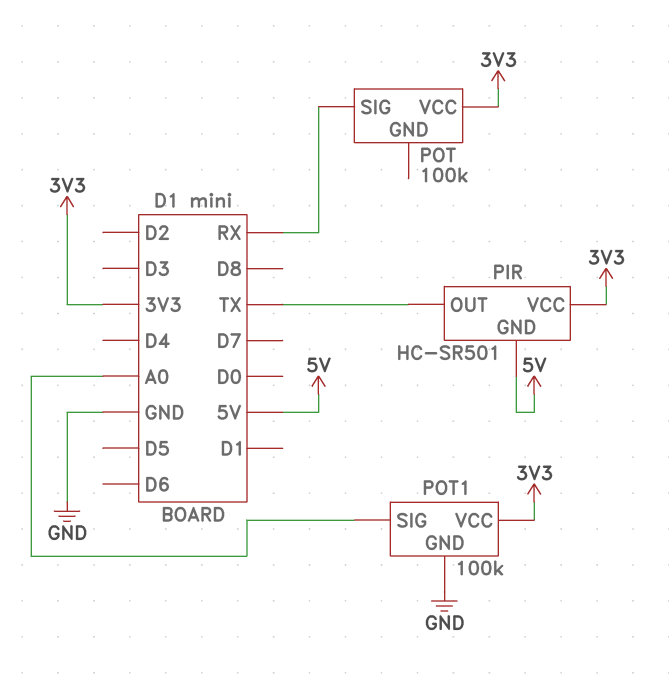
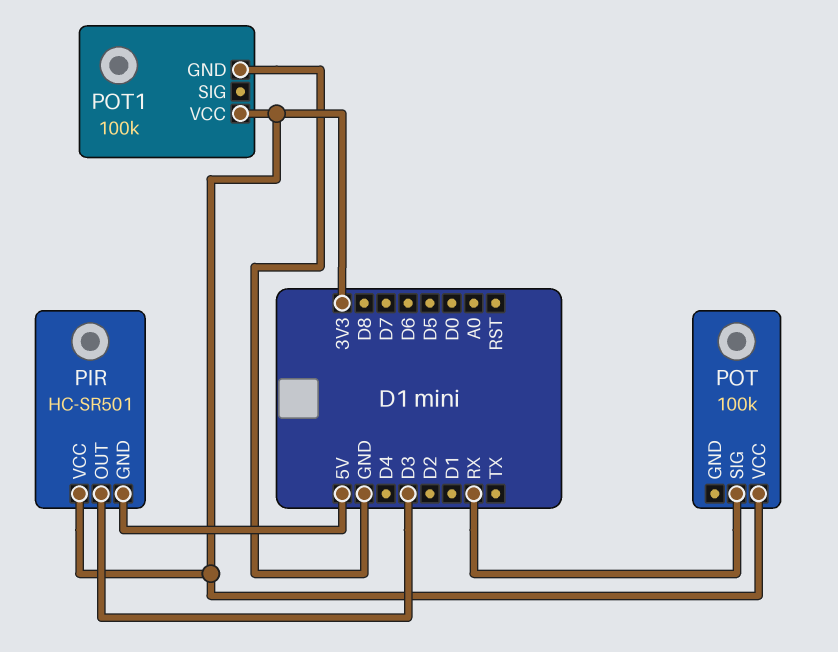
PIR pin OUT: TX -> D3
POT1 pin SIG: A0 -> none

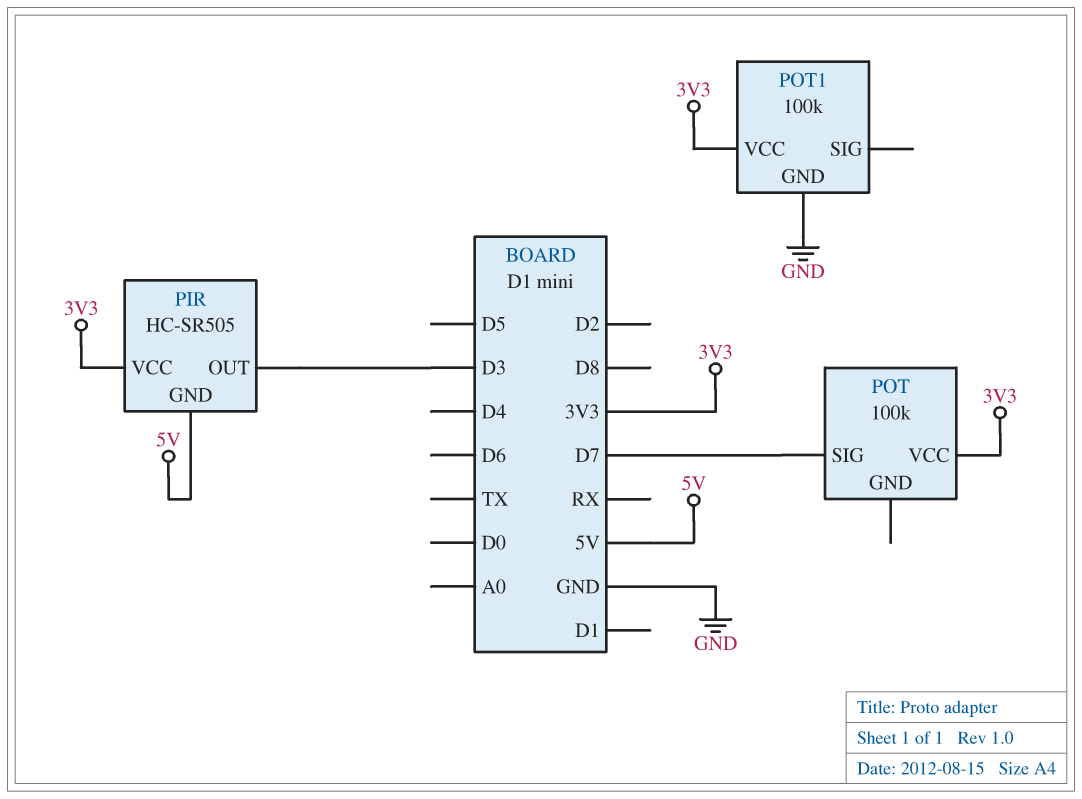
PIR: HC-SR501 -> HC-SR505
POT pin SIG: RX -> D7

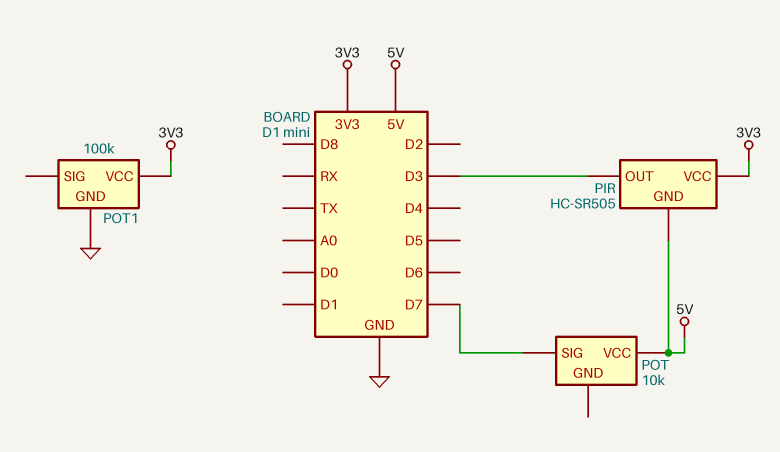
POT: 100k -> 10k
POT pin VCC: 3V3 -> 5V

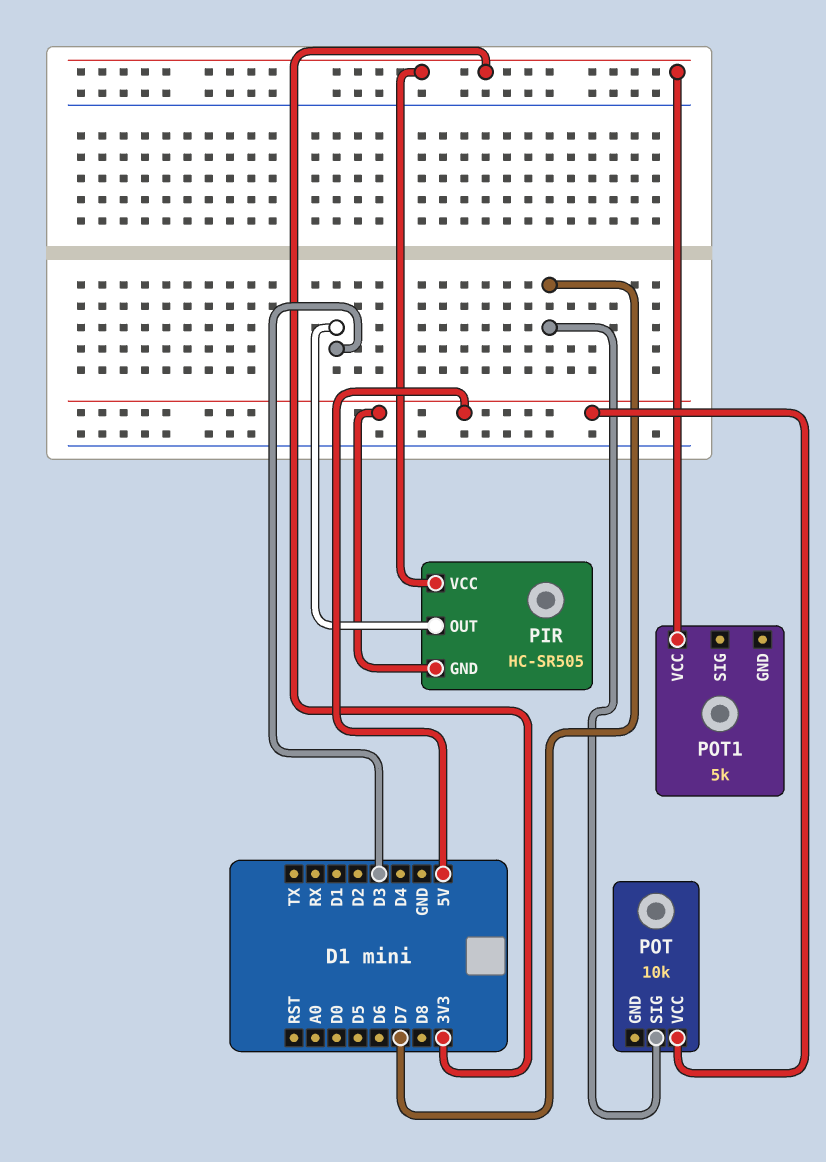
POT1: 100k -> 5k
POT1 pin GND: GND -> none

